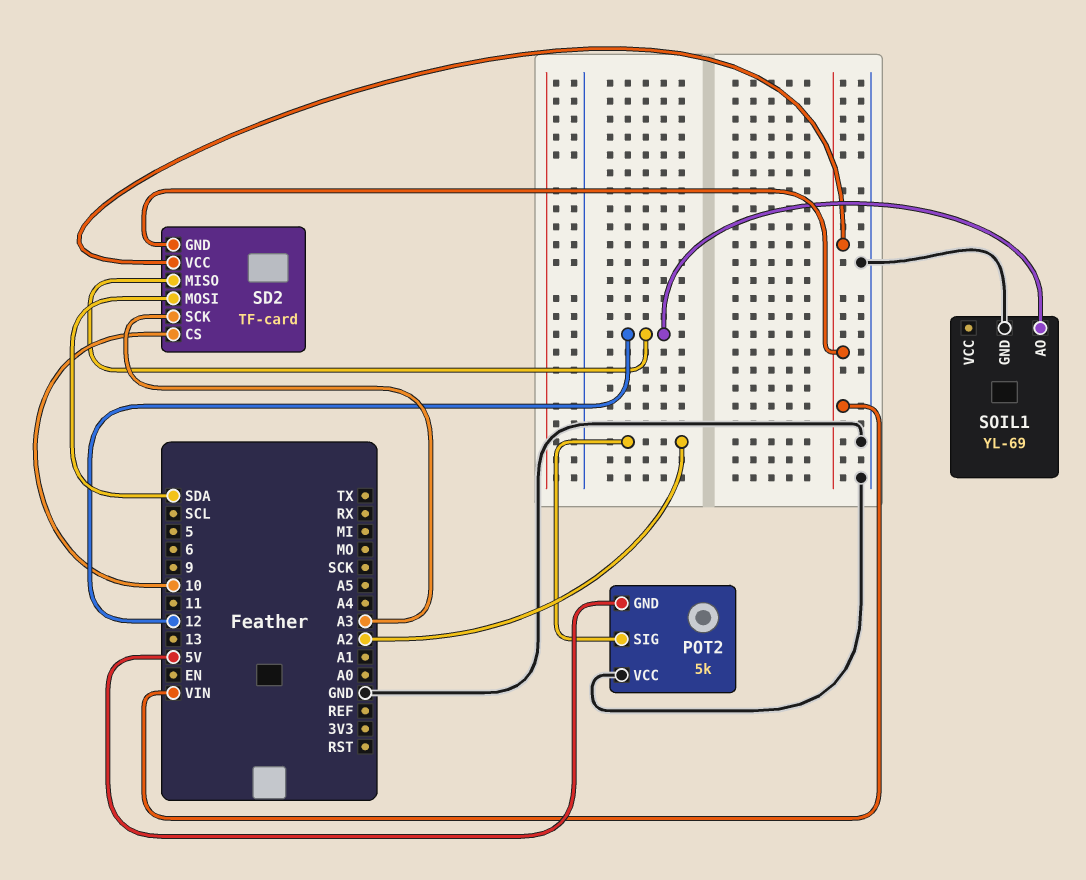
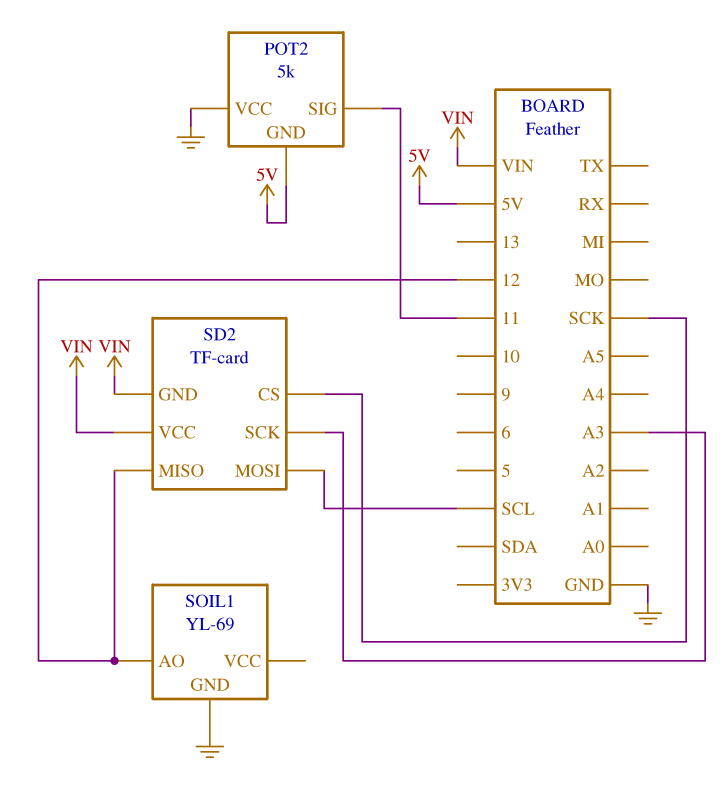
POT2 pin SIG: A2 -> 11
SD2 pin CS: 10 -> SCK
SD2 pin MOSI: SDA -> SCL

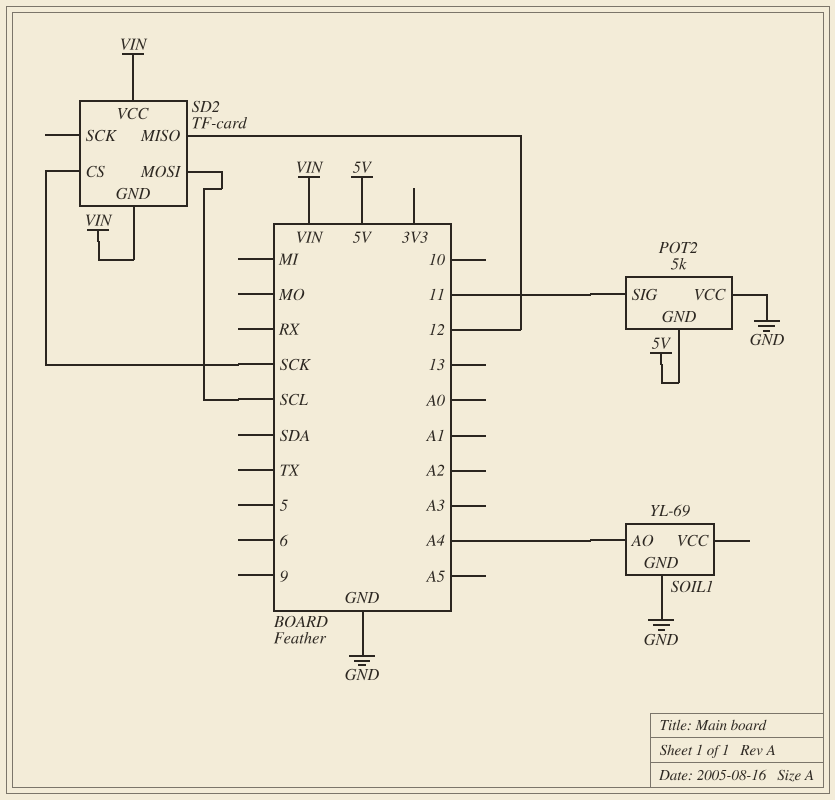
SD2 pin SCK: A3 -> none
SOIL1 pin AO: 12 -> A4

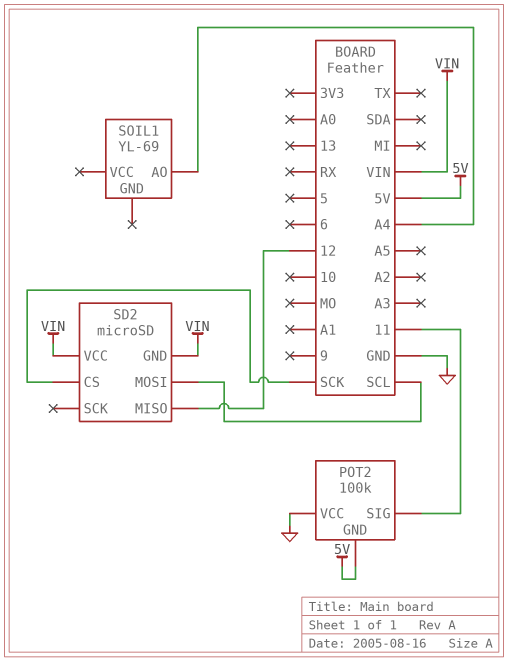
POT2: 5k -> 100k
SD2: TF-card -> microSD
SOIL1 pin GND: GND -> none

